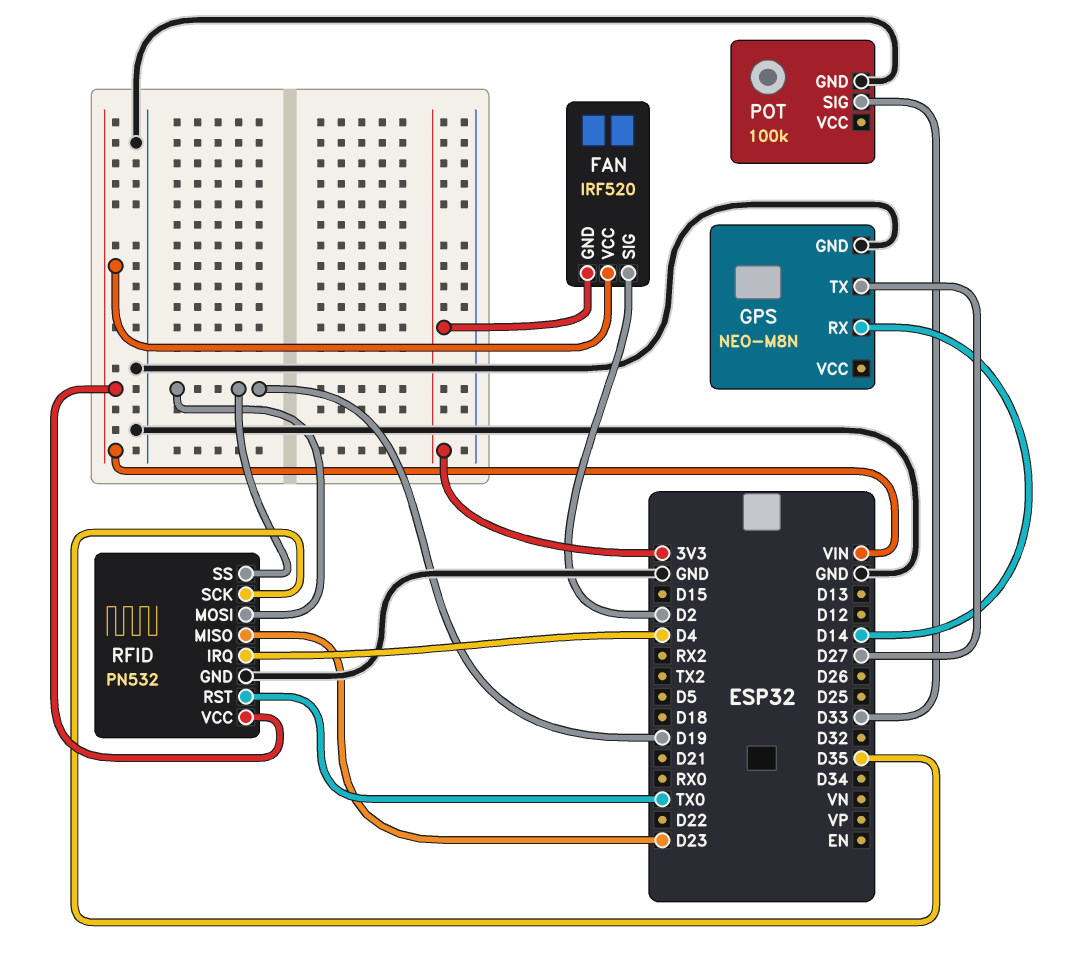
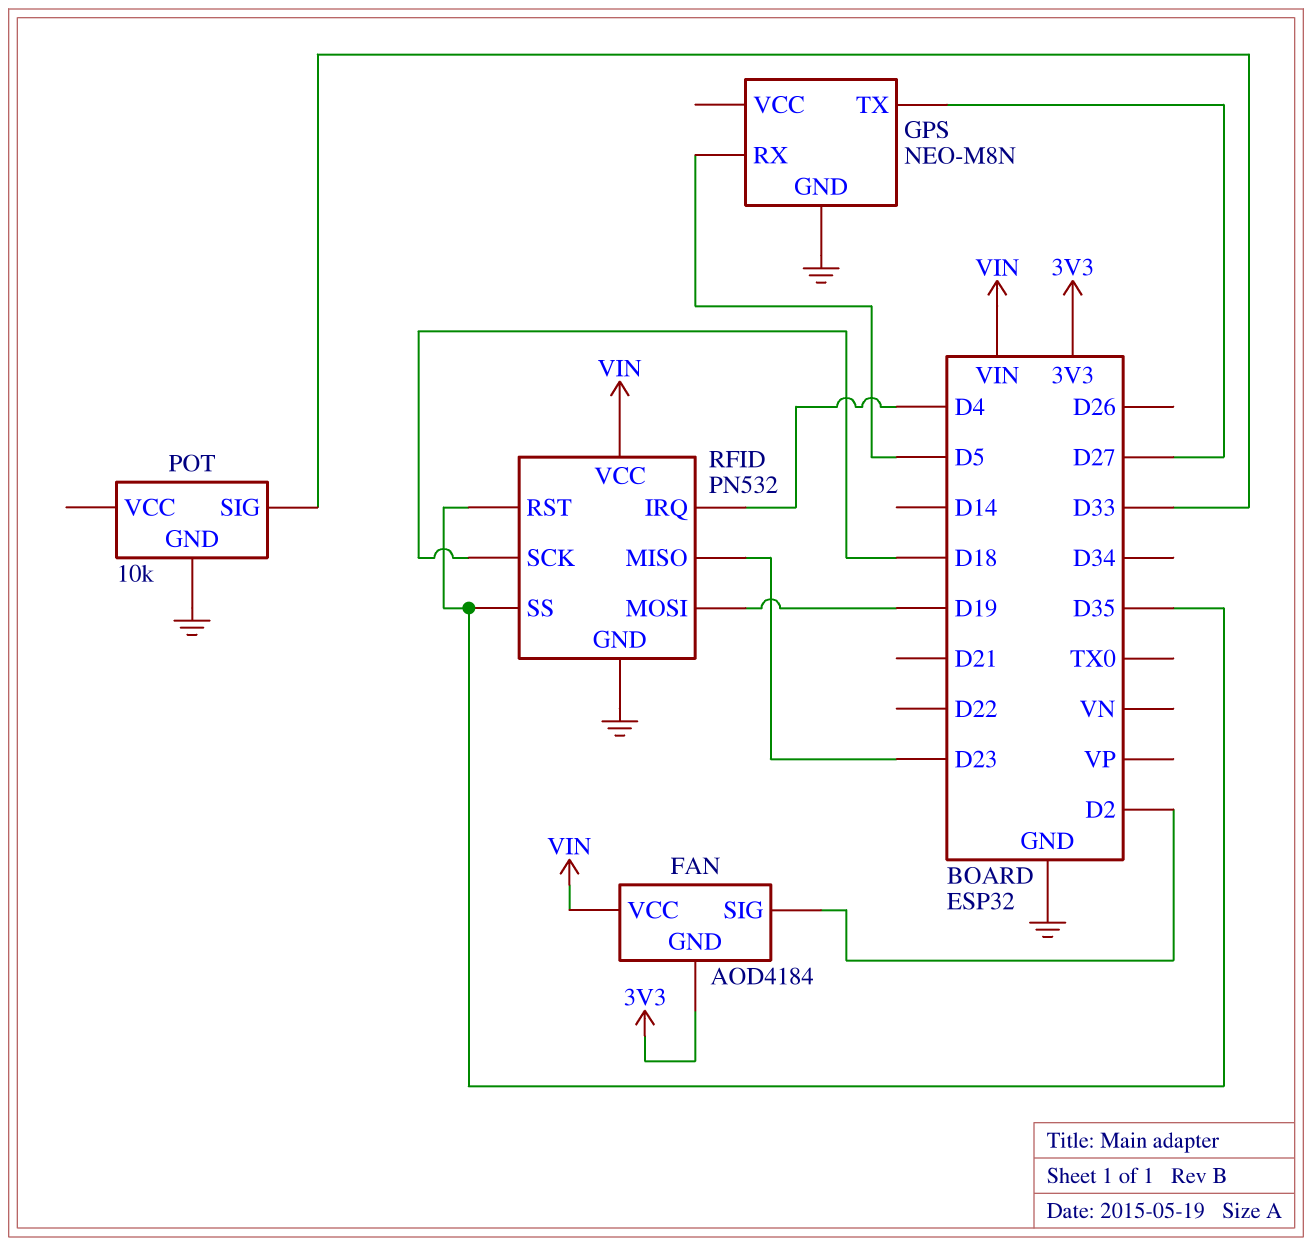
FAN: IRF520 -> AOD4184
GPS pin RX: D14 -> D5
POT: 100k -> 10k
RFID pin RST: TX0 -> D35
RFID pin SCK: D35 -> D18
RFID pin SS: D19 -> D35

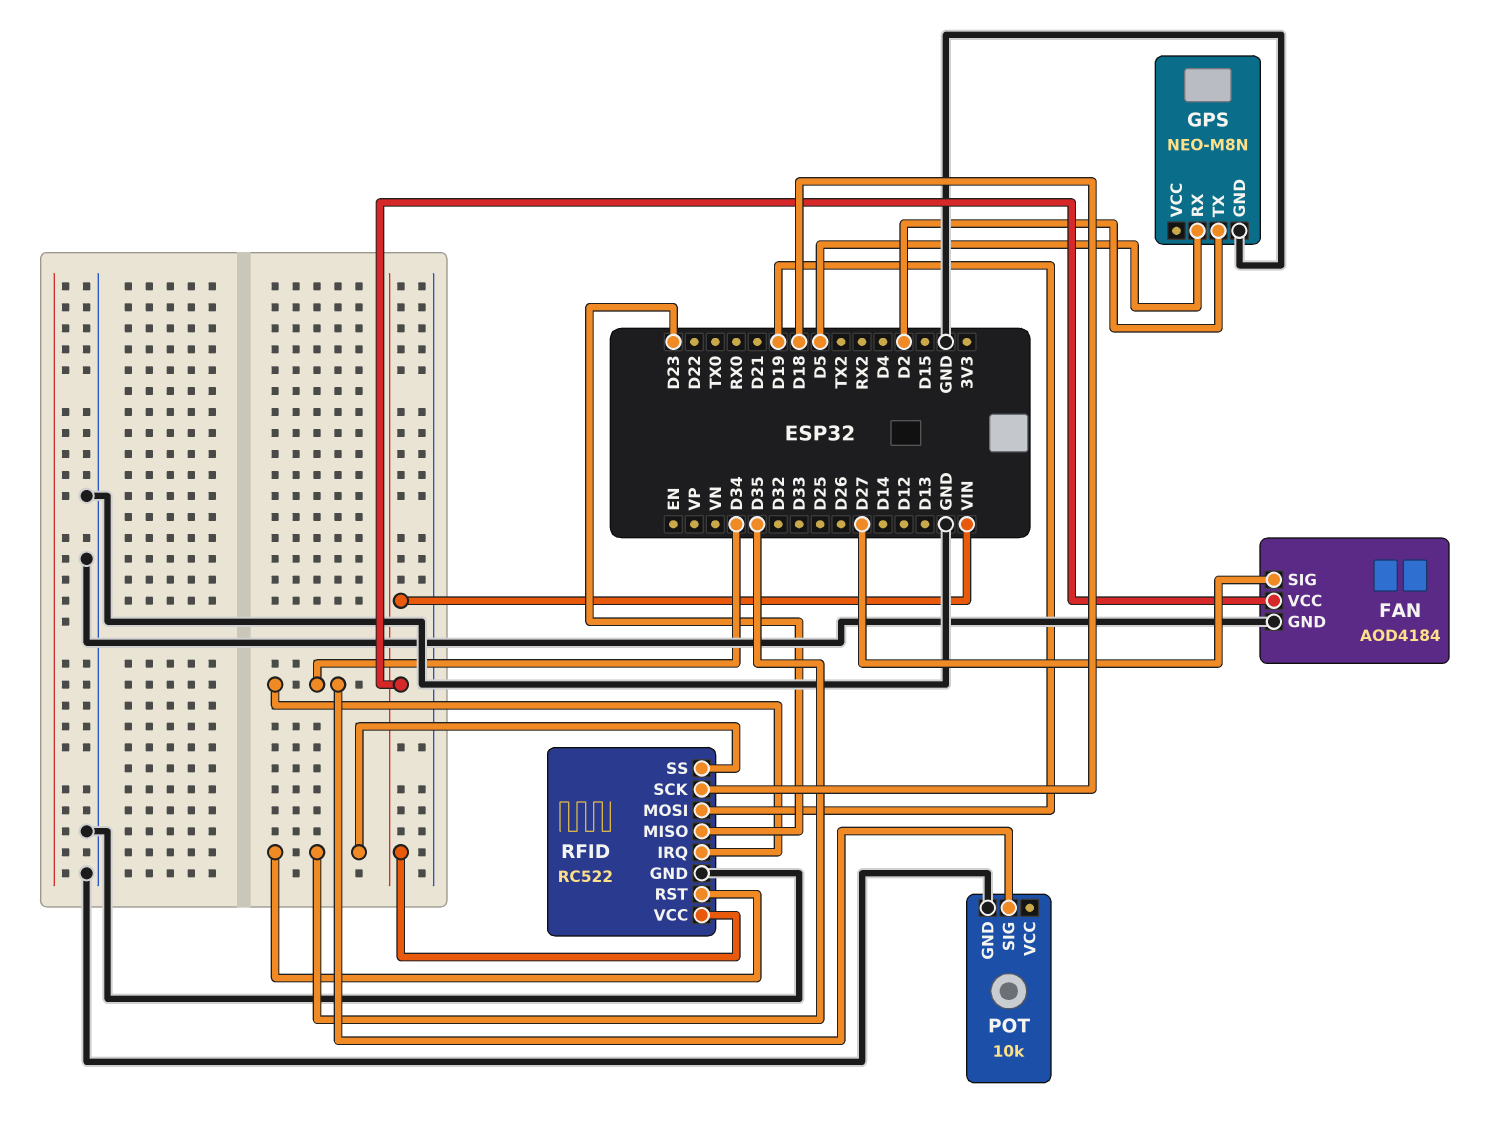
FAN pin GND: 3V3 -> GND
FAN pin SIG: D2 -> D27
GPS pin TX: D27 -> D2
POT pin SIG: D33 -> D34
RFID: PN532 -> RC522
RFID pin IRQ: D4 -> D34

